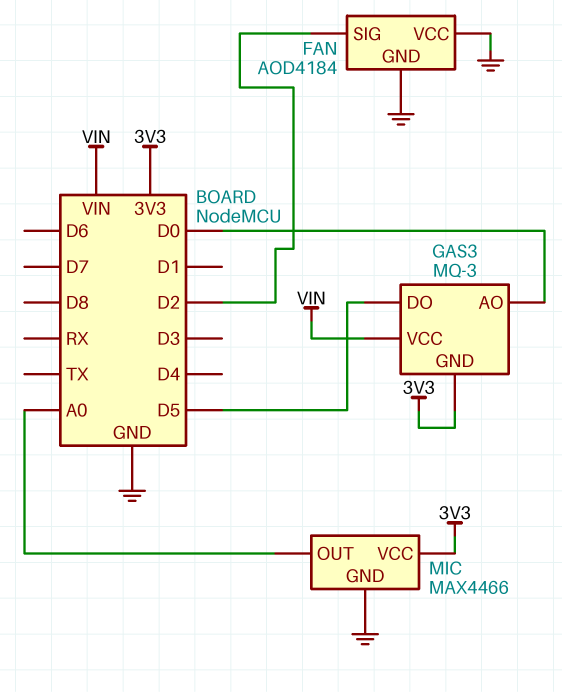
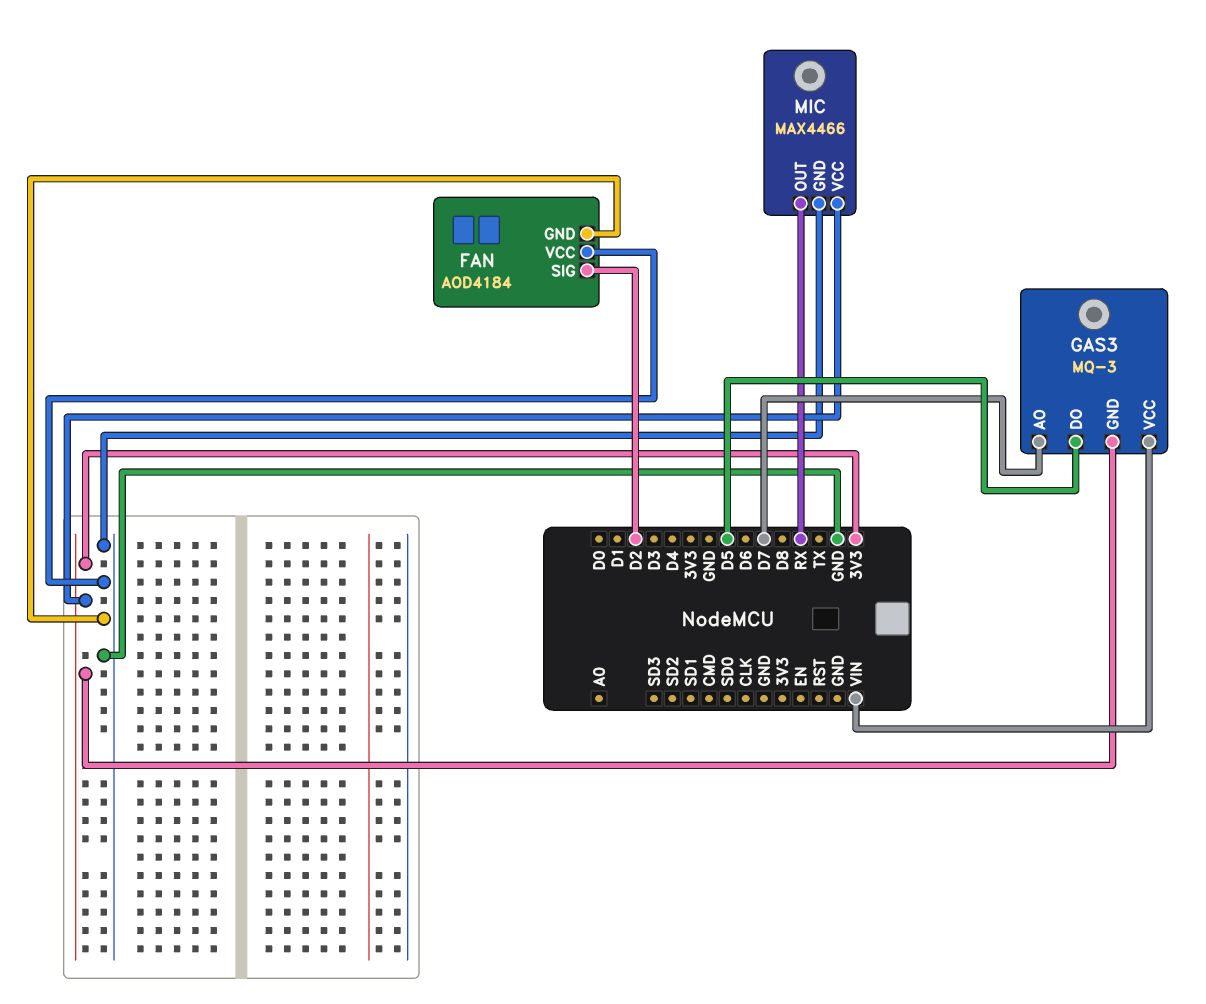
GAS3 pin AO: D0 -> D7
MIC pin OUT: A0 -> RX

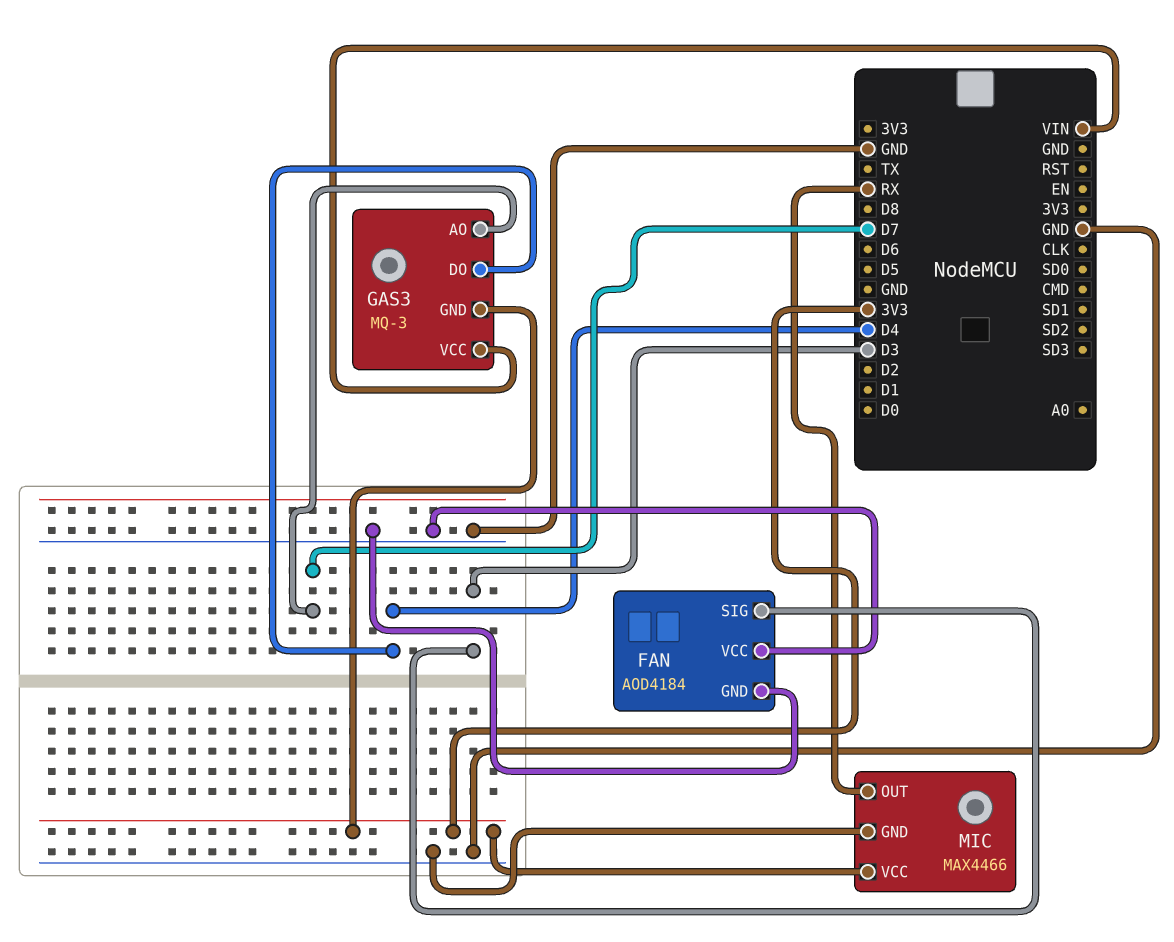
FAN pin SIG: D2 -> D3
GAS3 pin DO: D5 -> D4

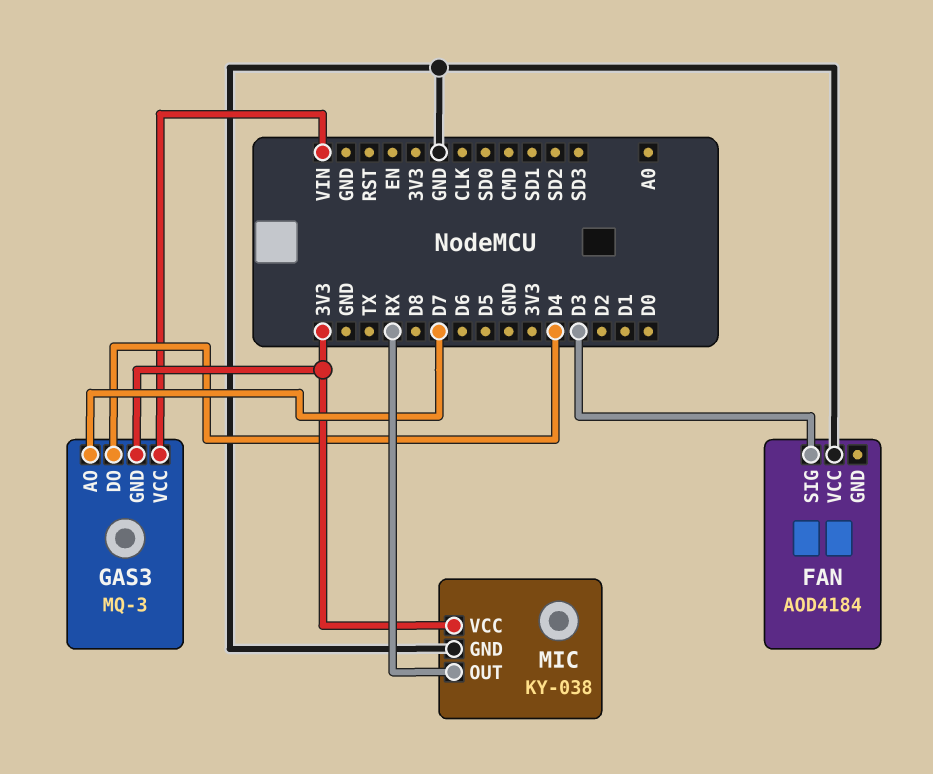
FAN pin GND: GND -> none
MIC: MAX4466 -> KY-038

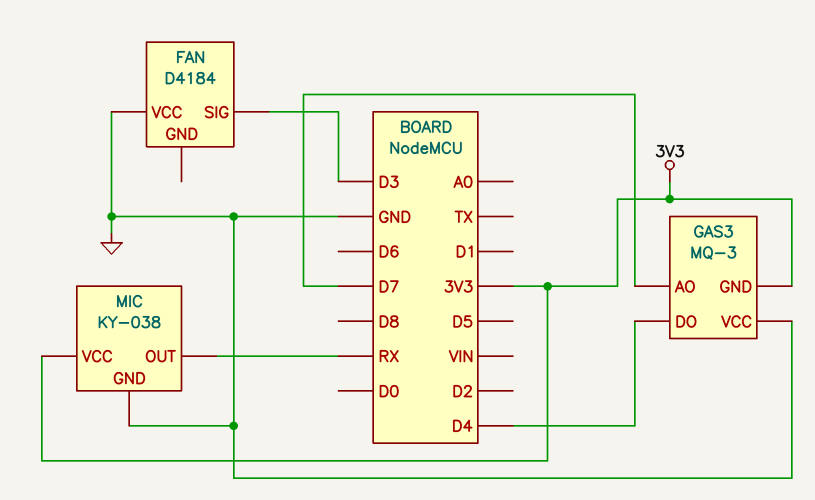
FAN: AOD4184 -> D4184
GAS3 pin VCC: VIN -> GND

